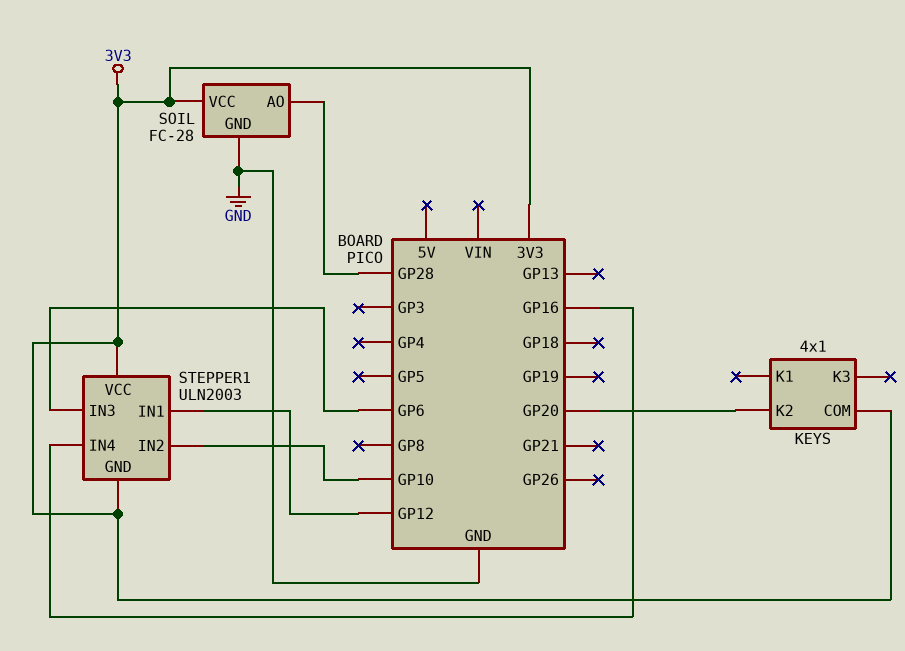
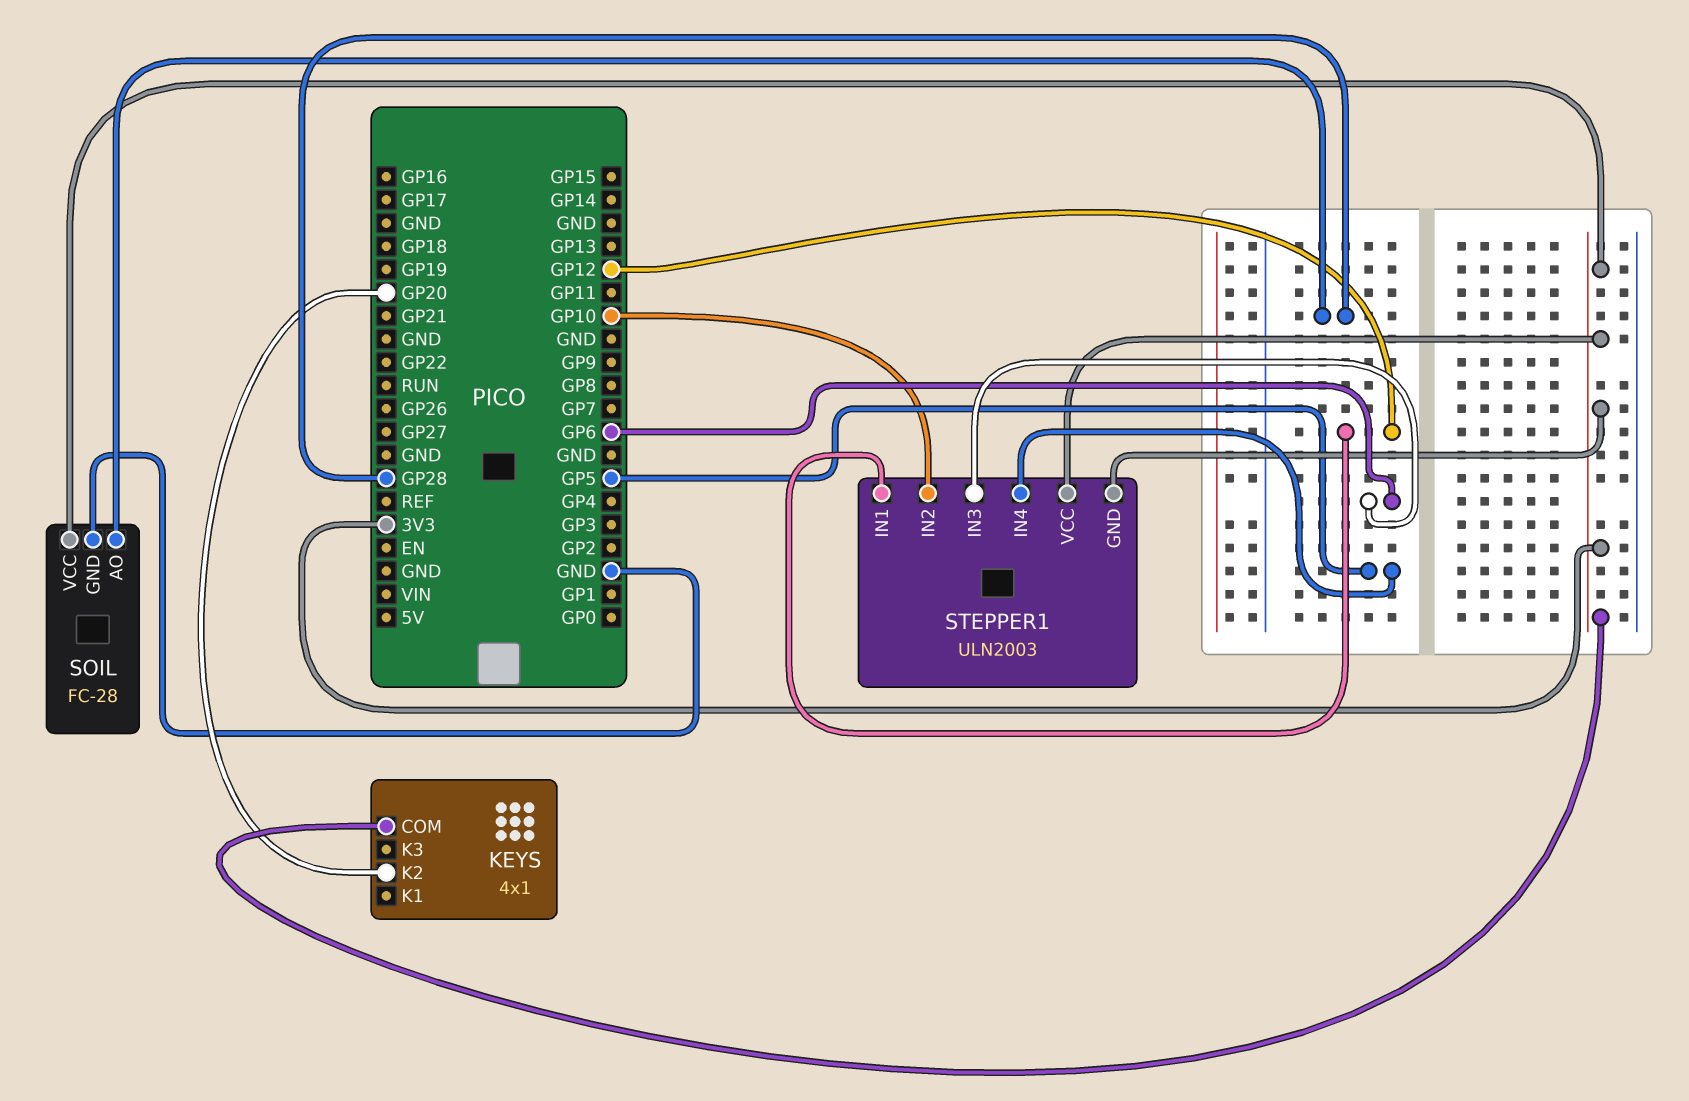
STEPPER1 pin IN4: GP16 -> GP5

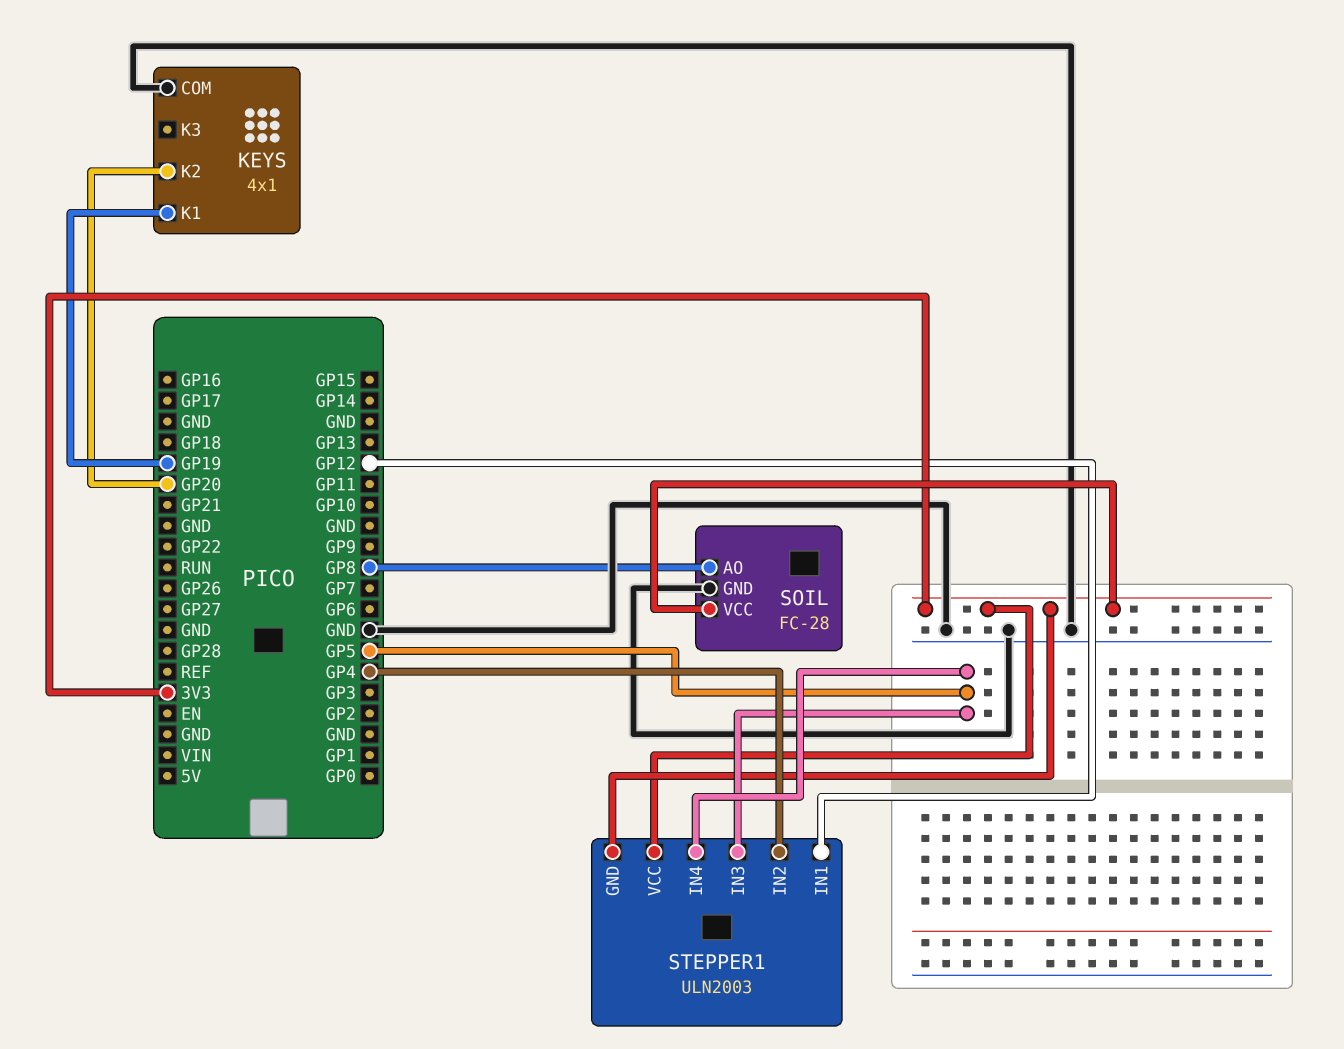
KEYS pin COM: 3V3 -> GND
KEYS pin K1: none -> GP19
SOIL pin AO: GP28 -> GP8
STEPPER1 pin IN2: GP10 -> GP4
STEPPER1 pin IN3: GP6 -> GP5

